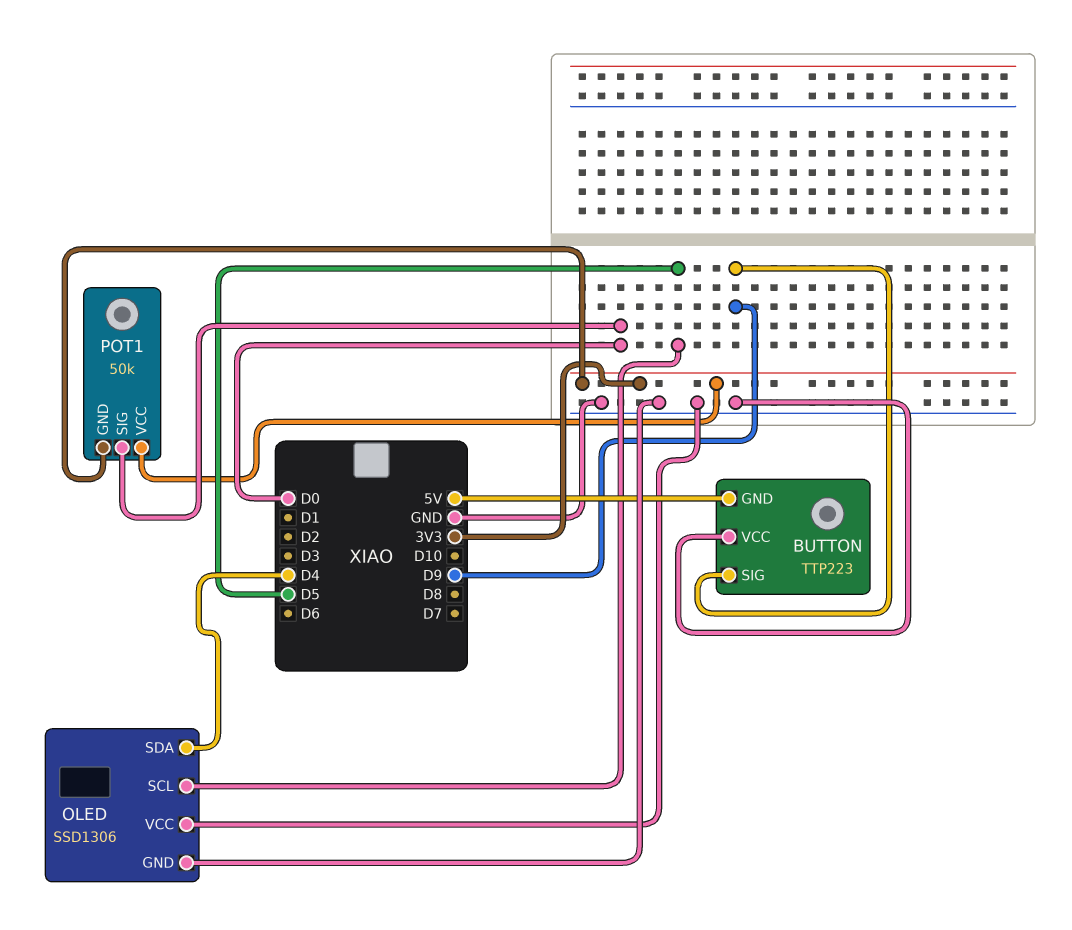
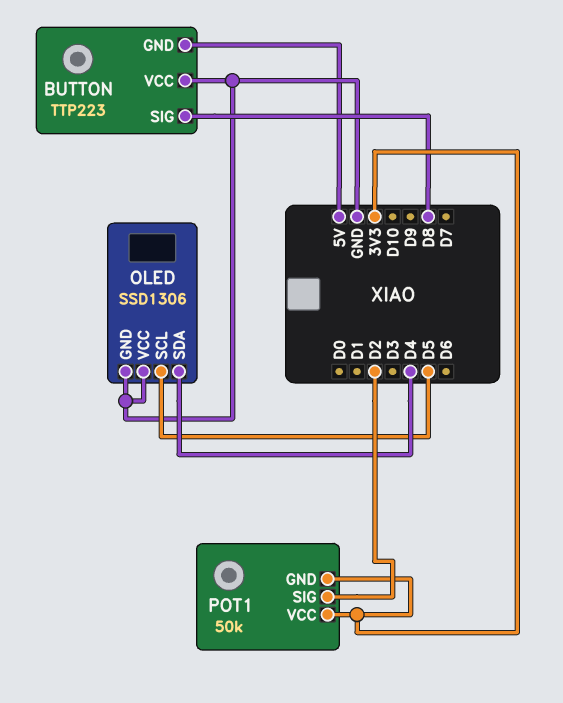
BUTTON pin SIG: D9 -> D8
POT1 pin SIG: D0 -> D2

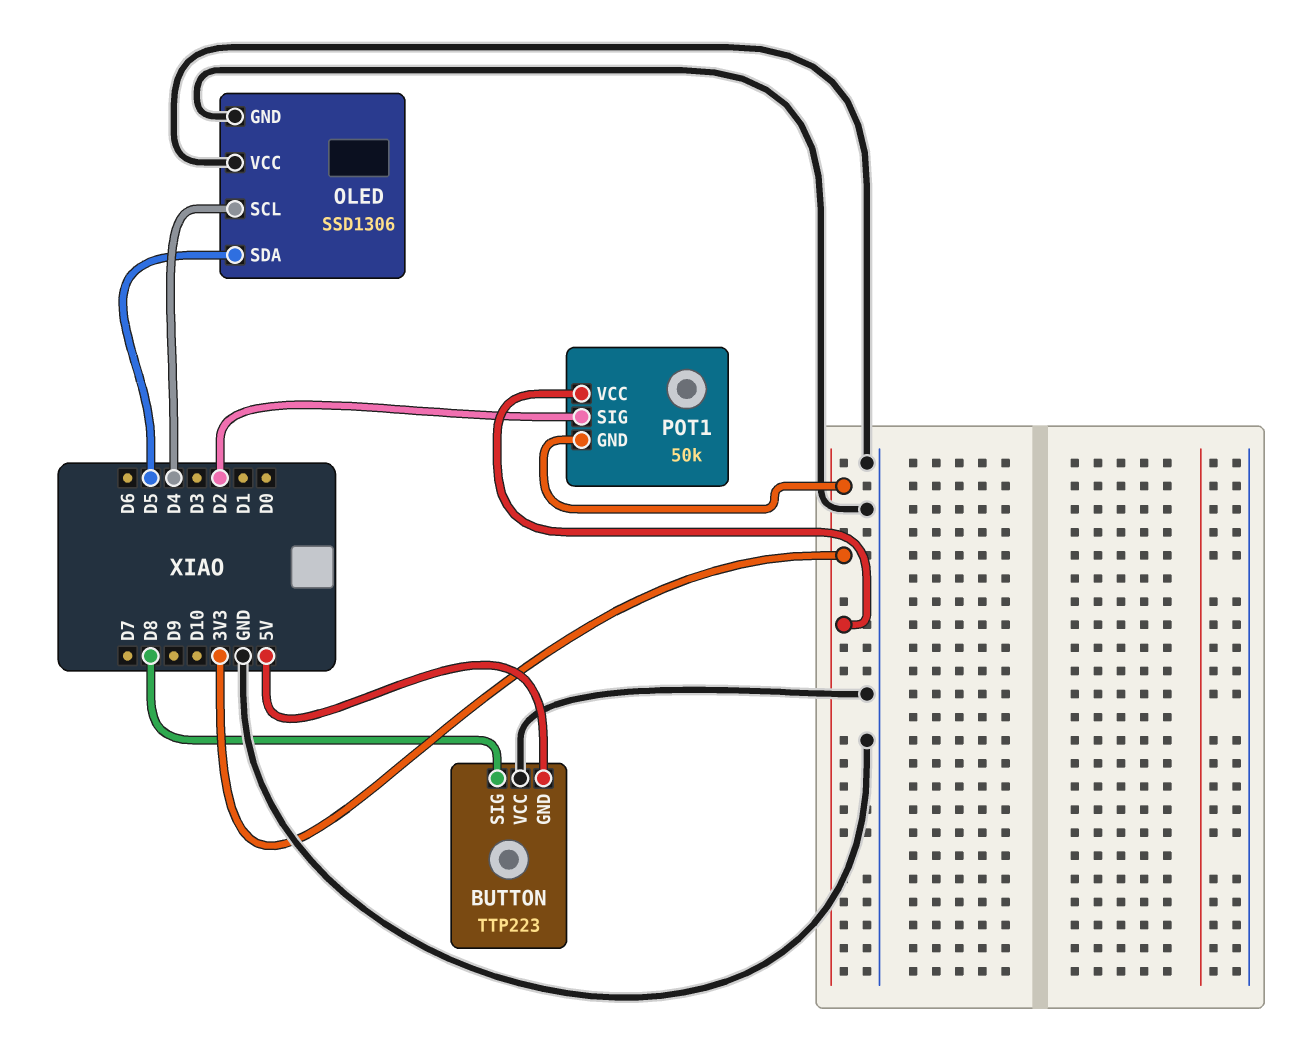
OLED pin SCL: D5 -> D4
OLED pin SDA: D4 -> D5

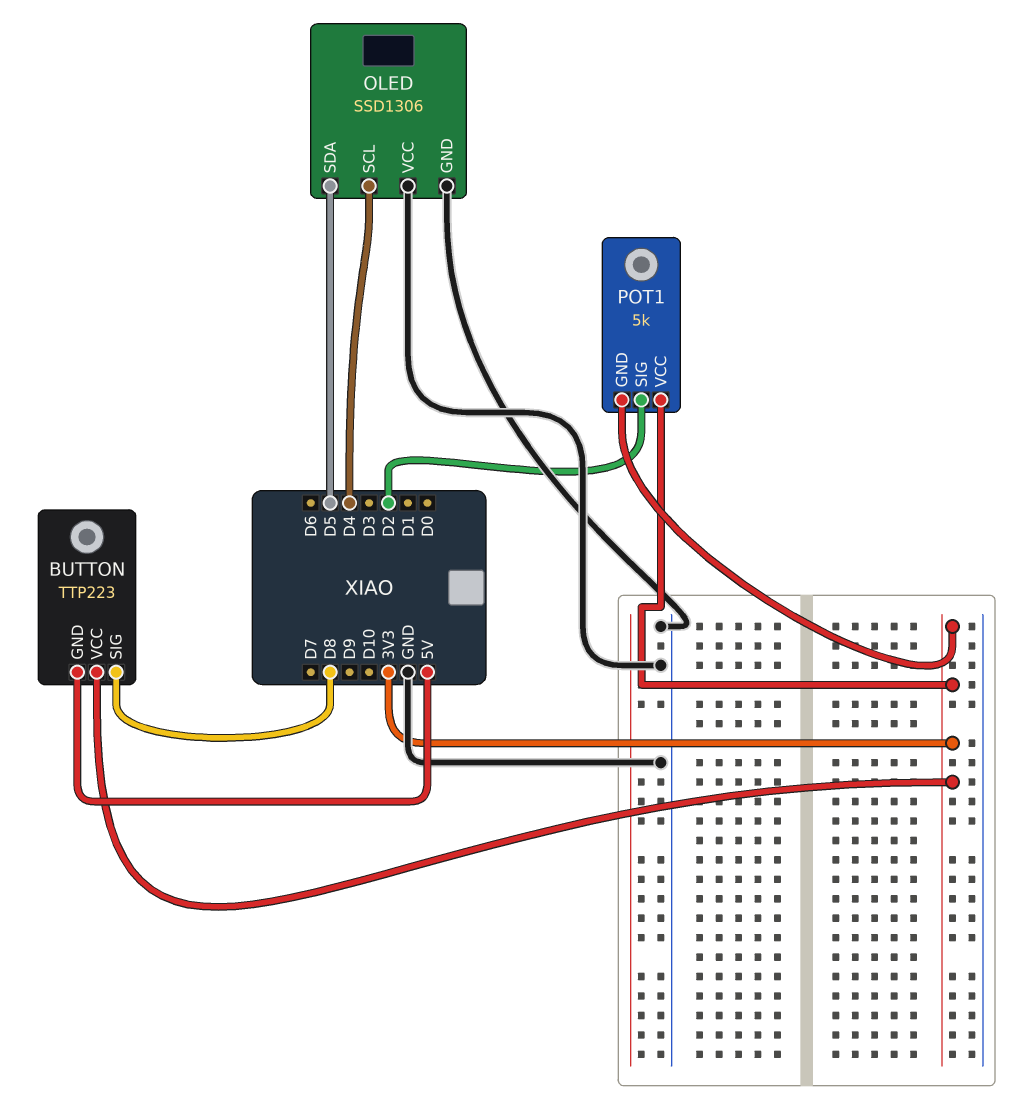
BUTTON pin VCC: GND -> 3V3
POT1: 50k -> 5k

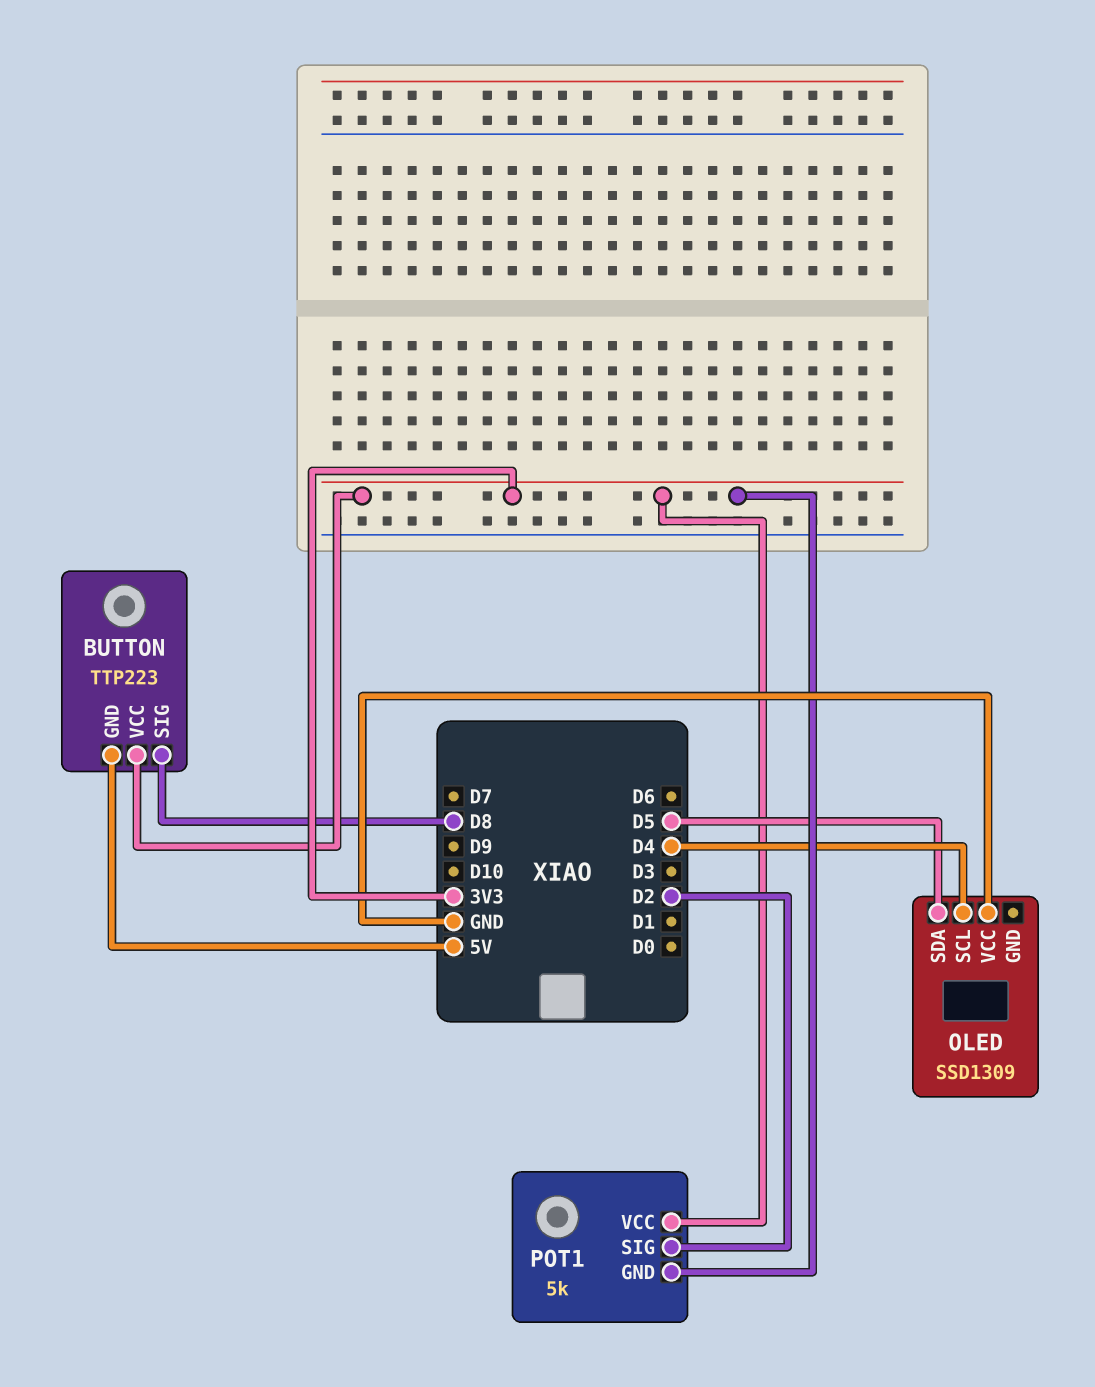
OLED: SSD1306 -> SSD1309
OLED pin GND: GND -> none

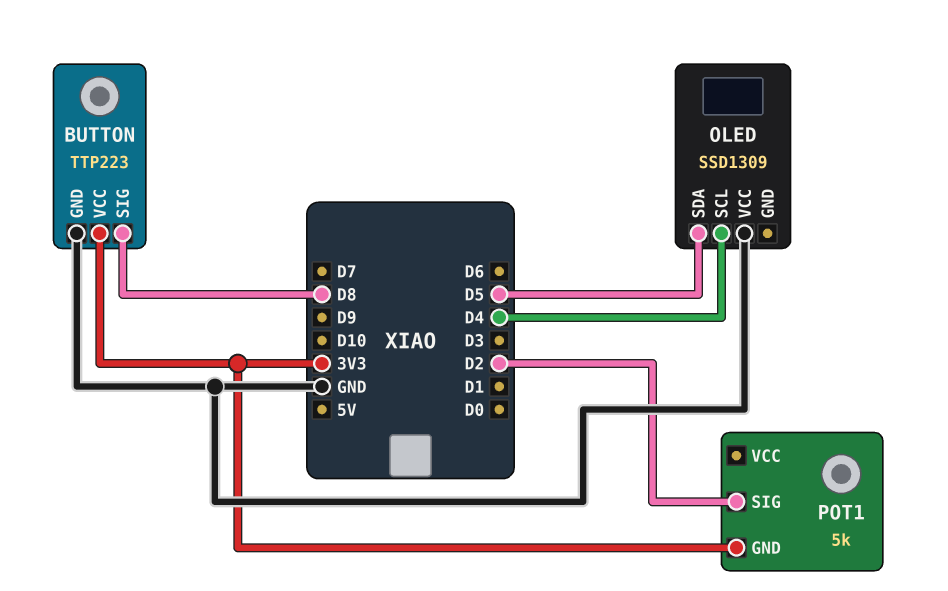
BUTTON pin GND: 5V -> GND
POT1 pin VCC: 3V3 -> none

